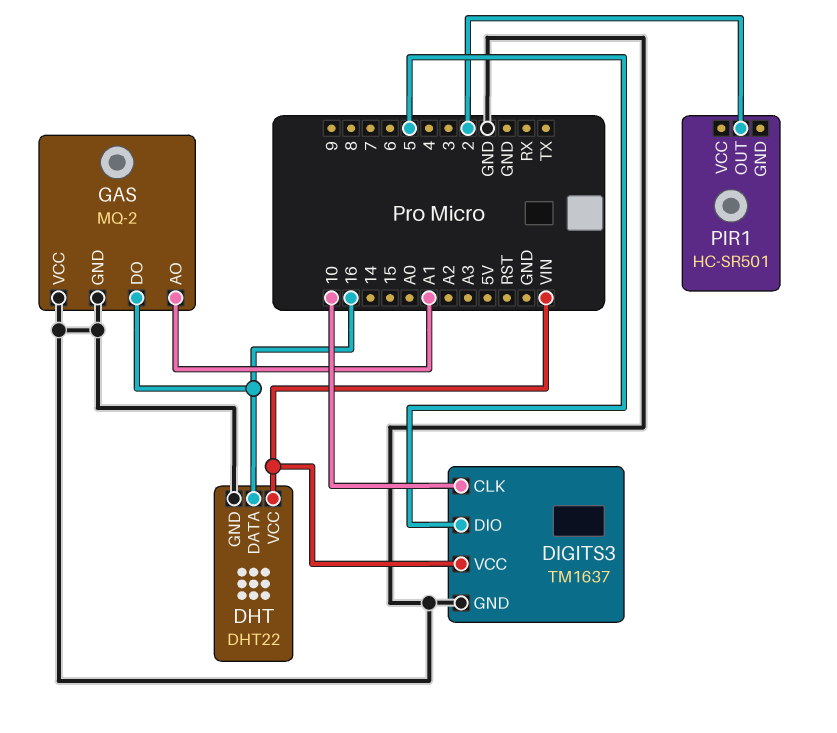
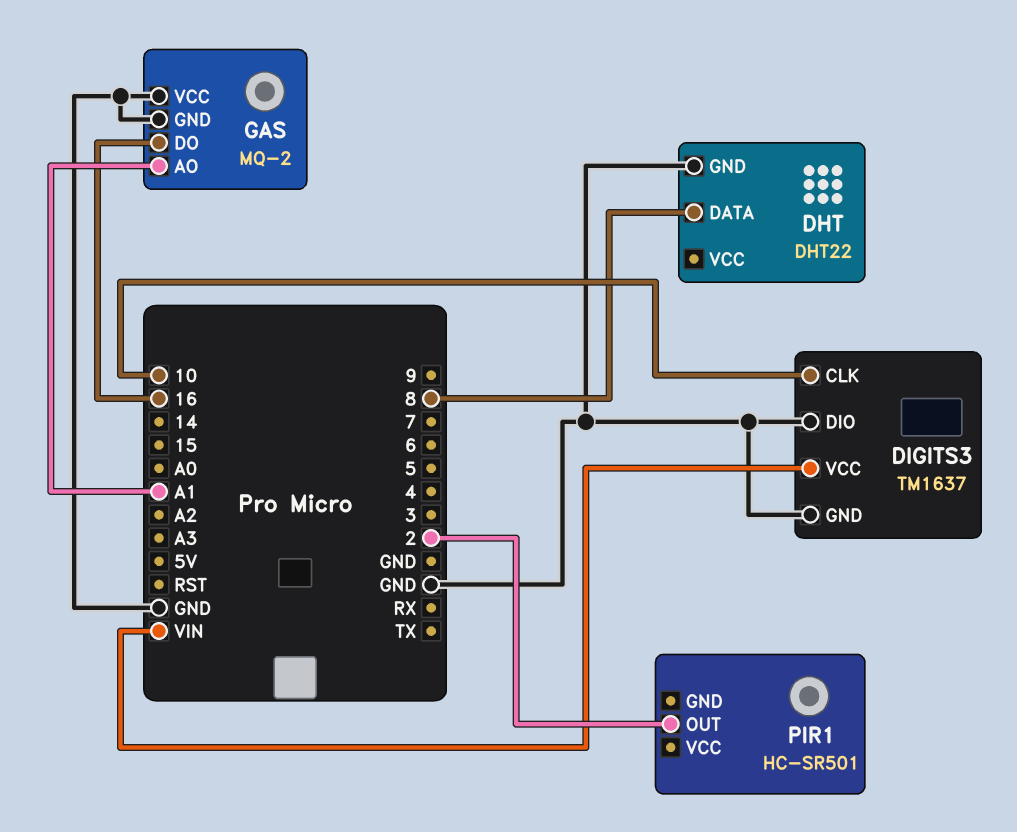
DHT pin DATA: 16 -> 8
DHT pin VCC: VIN -> none
DIGITS3 pin DIO: 5 -> GND

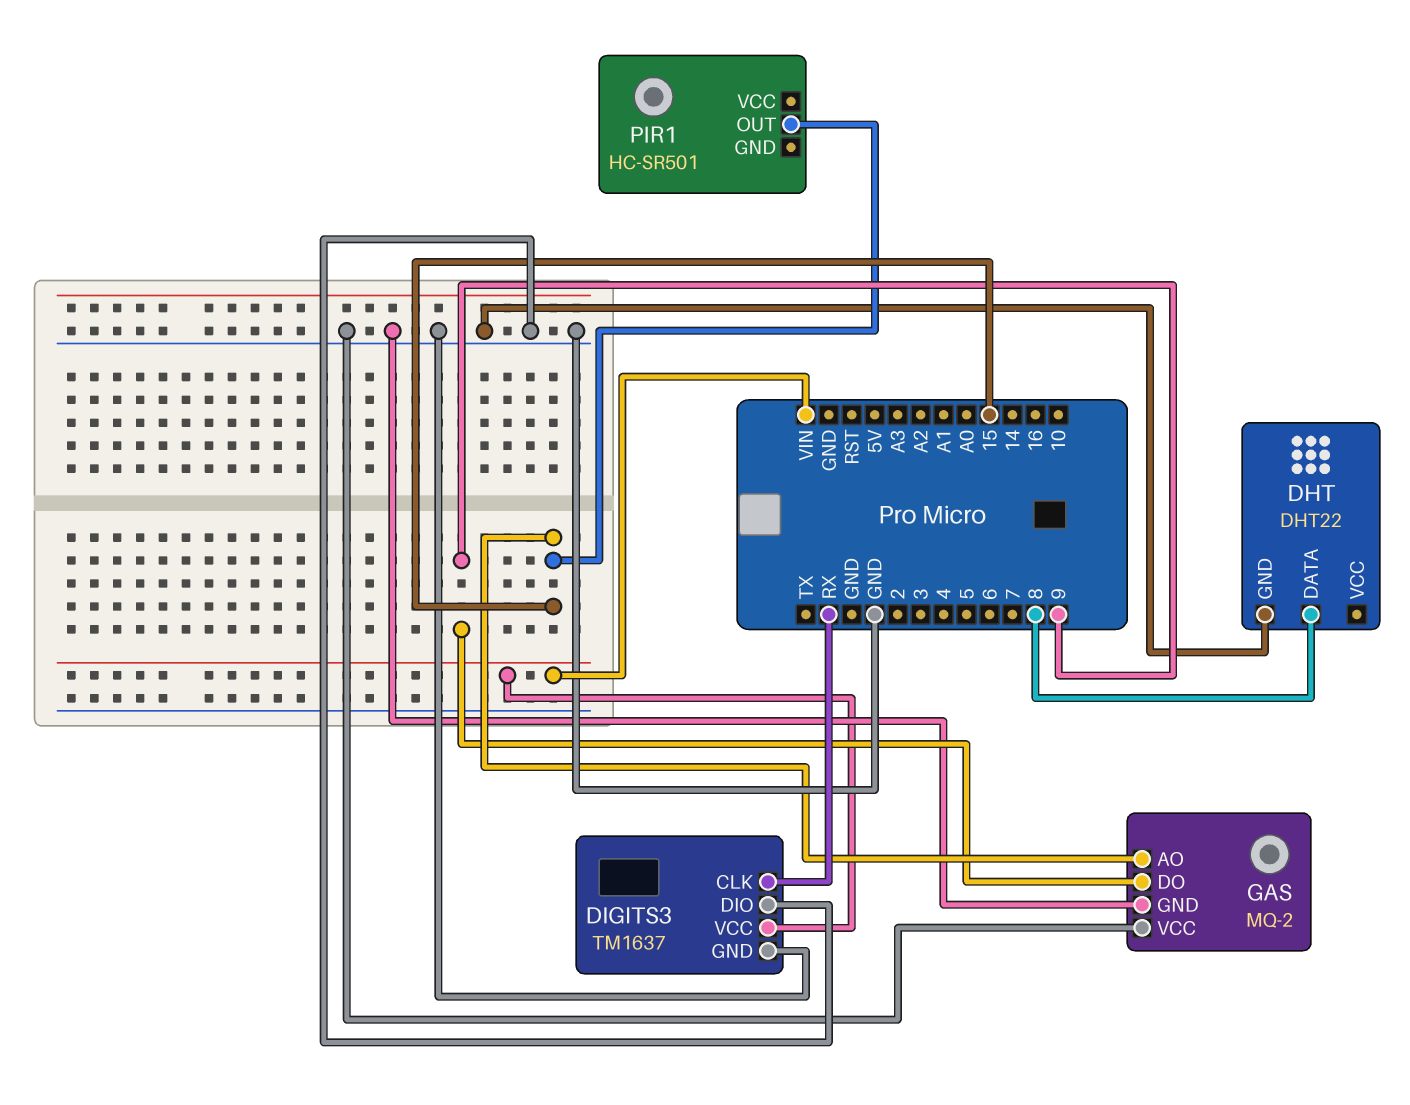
DIGITS3 pin CLK: 10 -> RX
GAS pin AO: A1 -> 15
GAS pin DO: 16 -> 9
PIR1 pin OUT: 2 -> 15

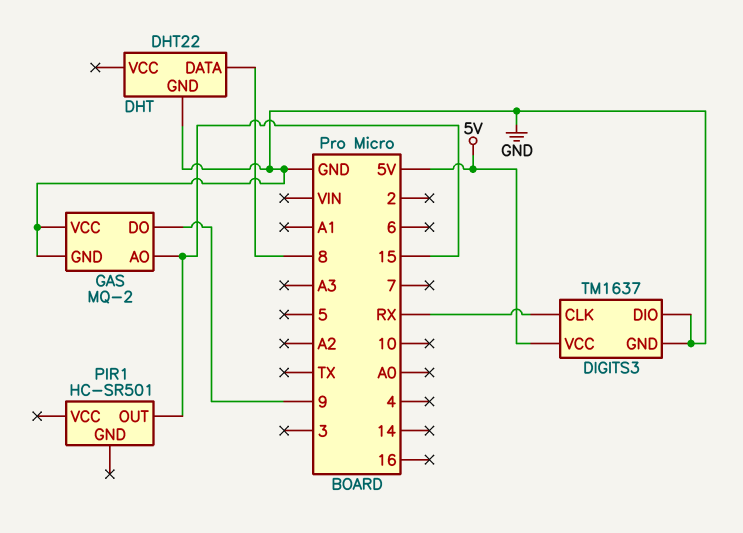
DIGITS3 pin VCC: VIN -> 5V

